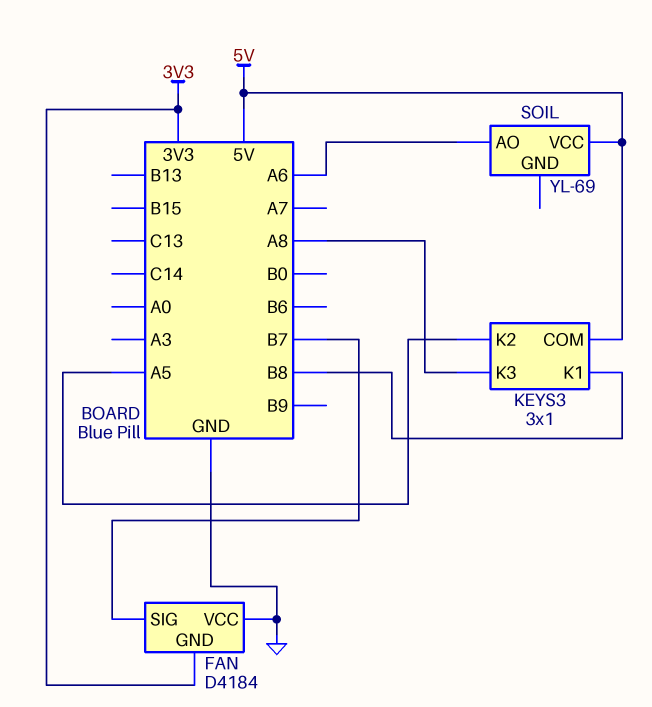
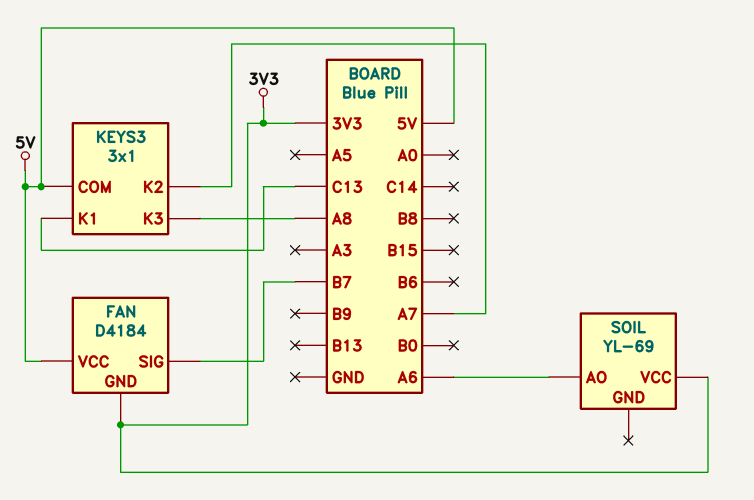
FAN pin VCC: GND -> 5V
KEYS3 pin K1: B8 -> C13
KEYS3 pin K2: A5 -> A7
SOIL pin VCC: 5V -> 3V3

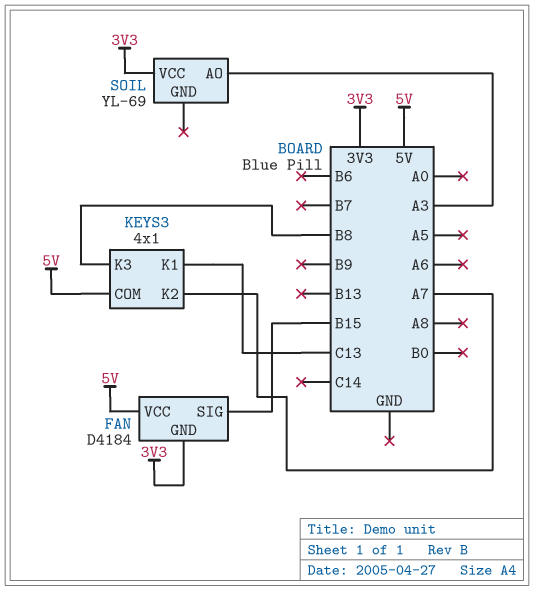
FAN pin SIG: B7 -> B15
KEYS3: 3x1 -> 4x1
KEYS3 pin K3: A8 -> B8
SOIL pin AO: A6 -> A3

